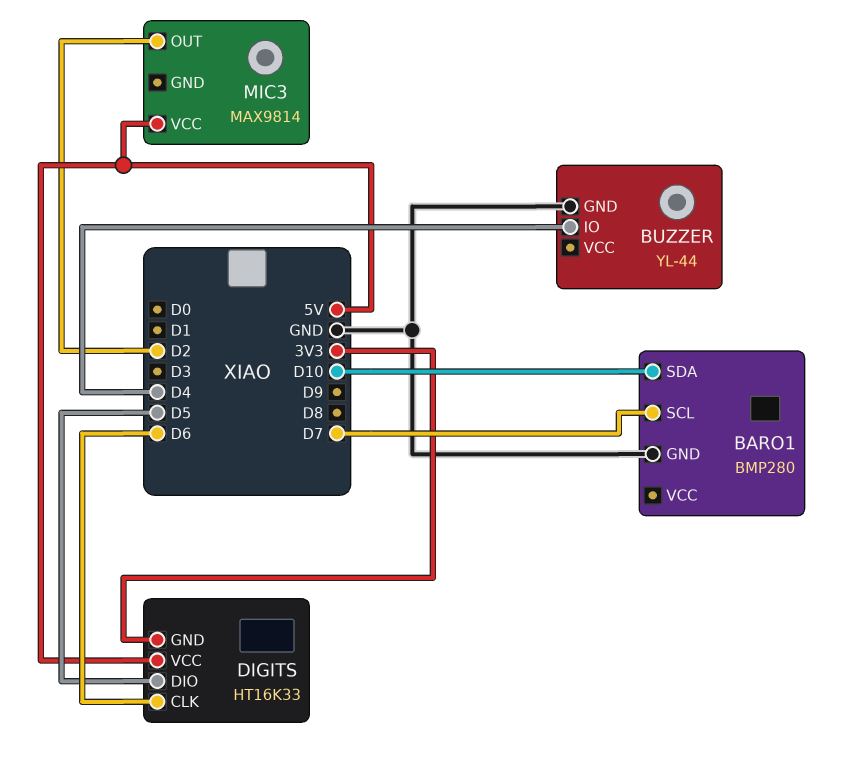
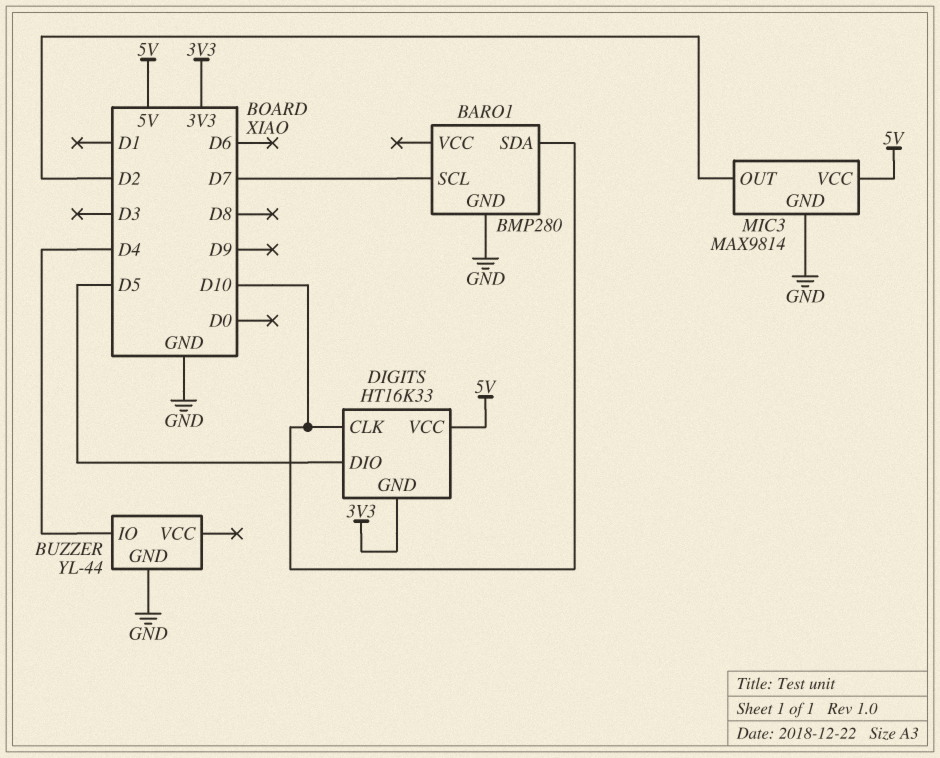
DIGITS pin CLK: D6 -> D10
MIC3 pin GND: none -> GND

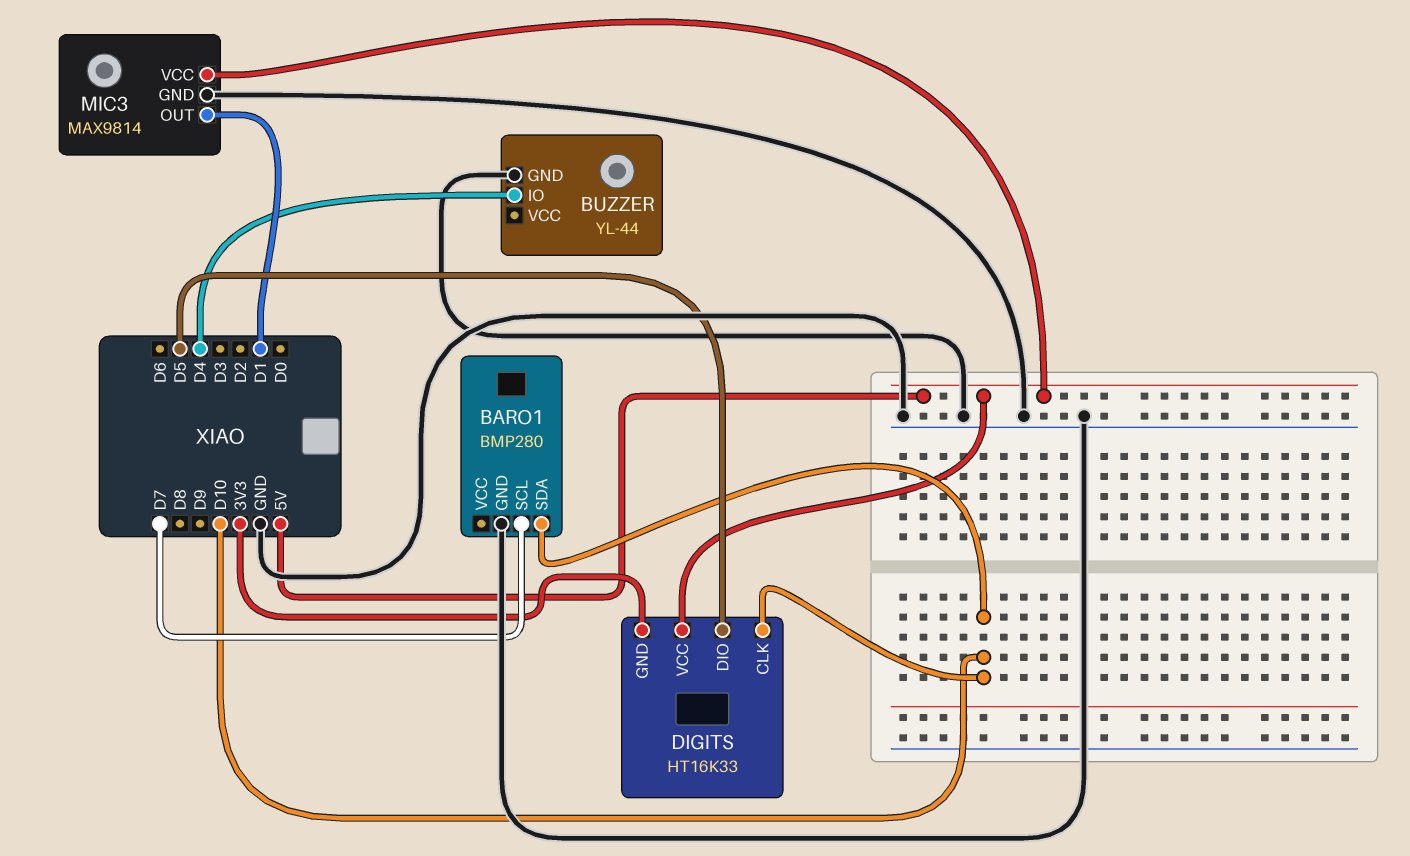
MIC3 pin OUT: D2 -> D1

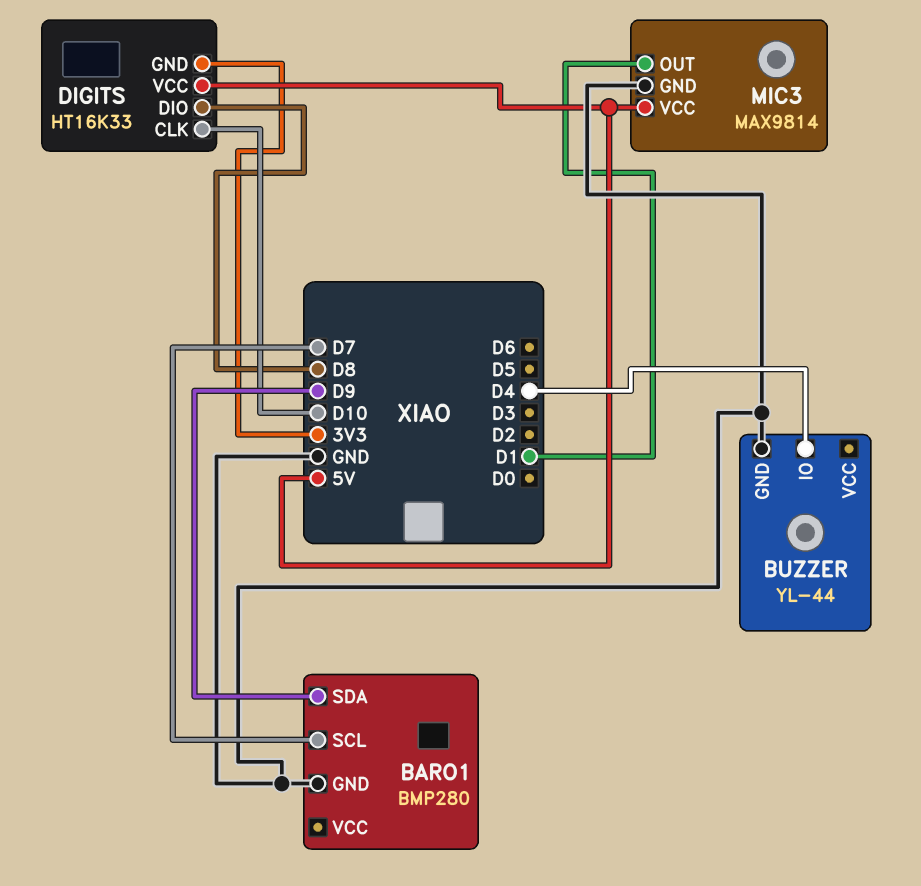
BARO1 pin SDA: D10 -> D9
DIGITS pin DIO: D5 -> D8

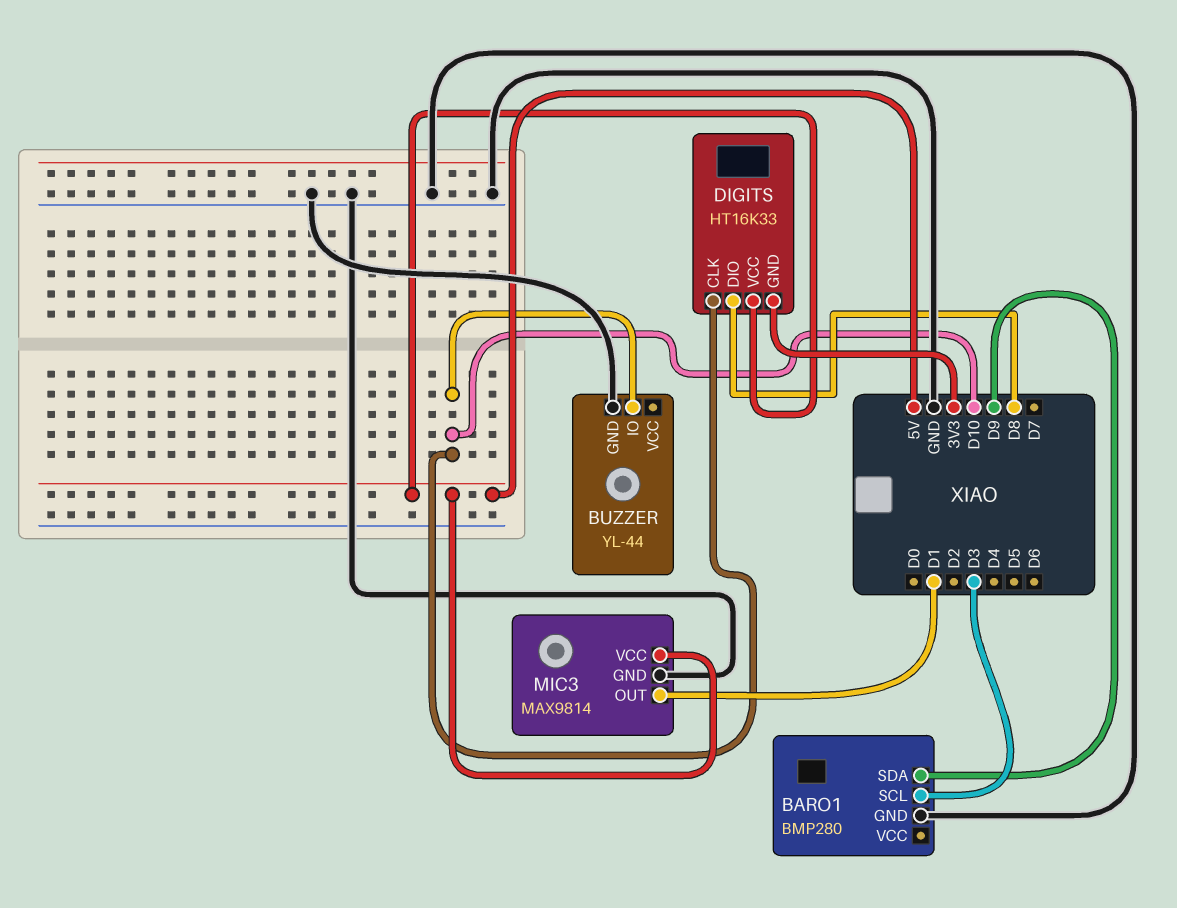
BARO1 pin SCL: D7 -> D3
BUZZER pin IO: D4 -> D10

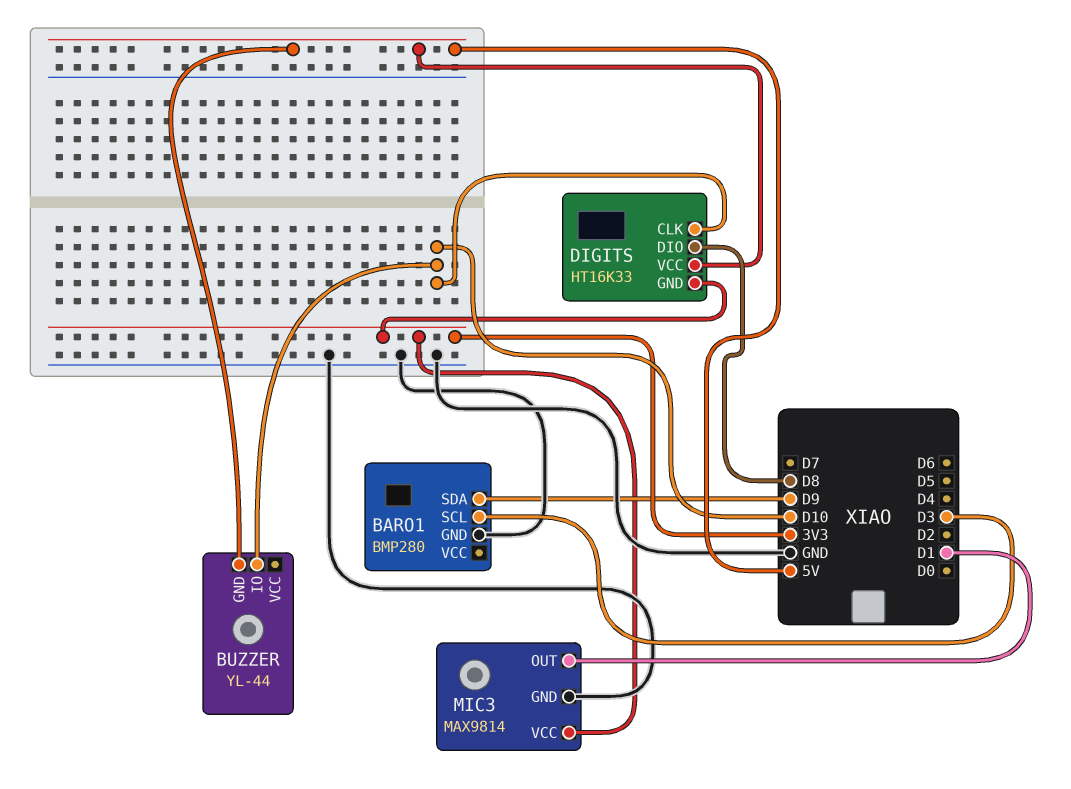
BUZZER pin GND: GND -> 5V
MIC3 pin VCC: 5V -> 3V3

